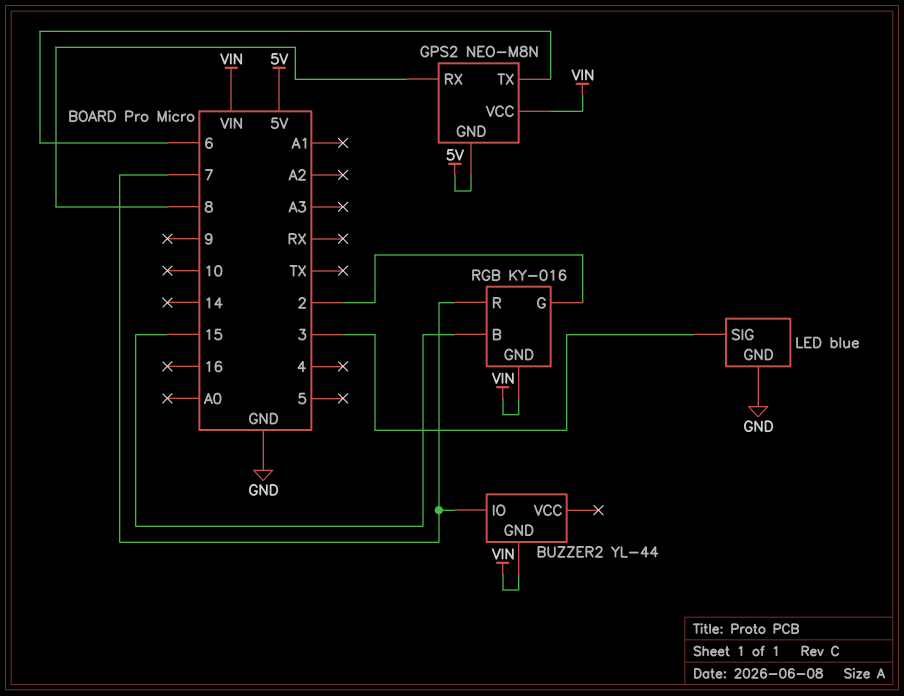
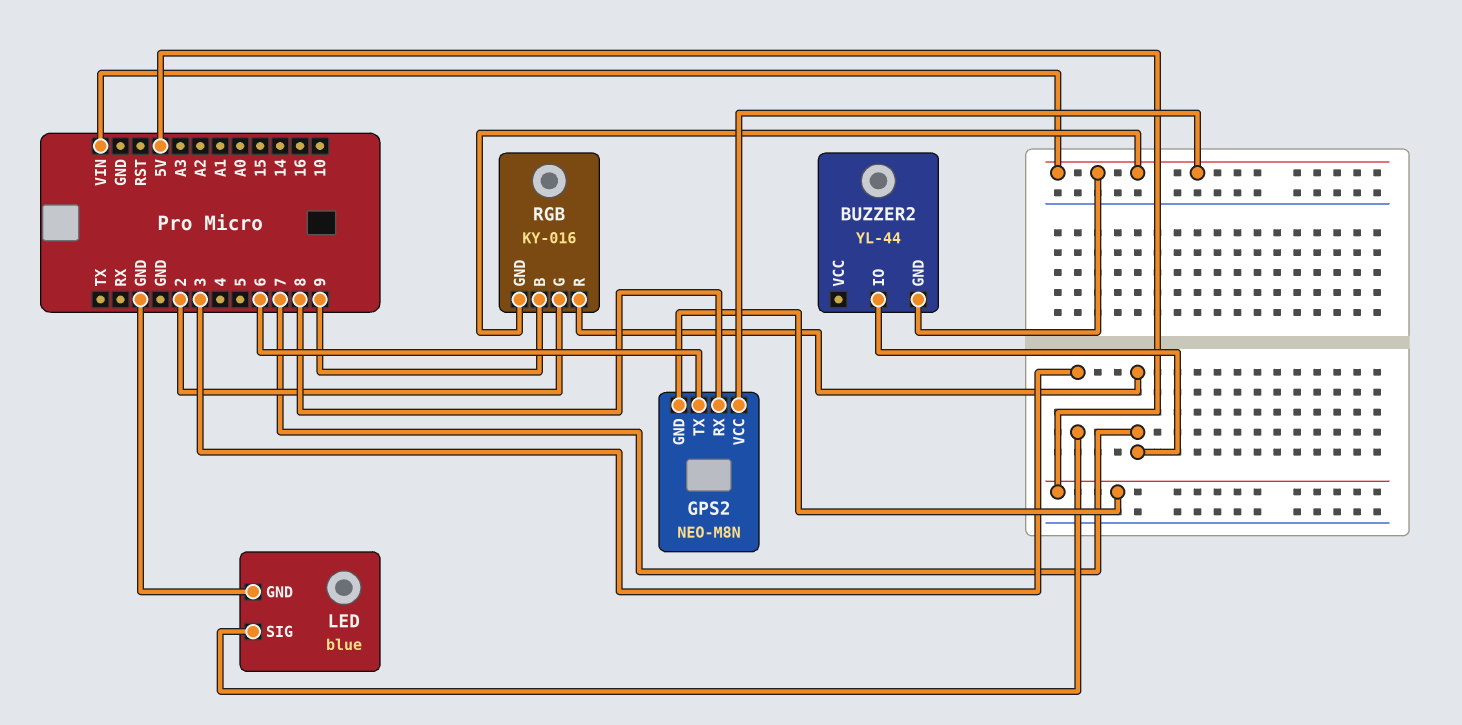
RGB pin B: 15 -> 9

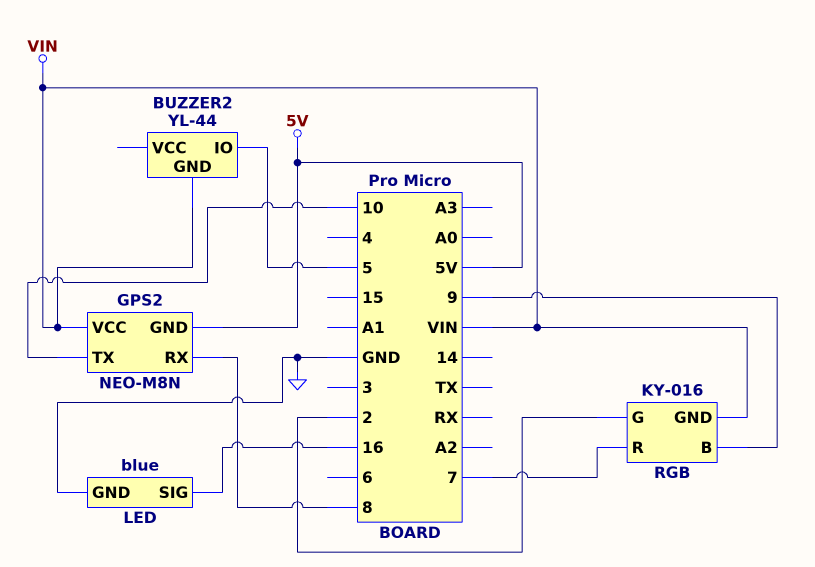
BUZZER2 pin IO: 7 -> 5
GPS2 pin TX: 6 -> 10
LED pin SIG: 3 -> 16

